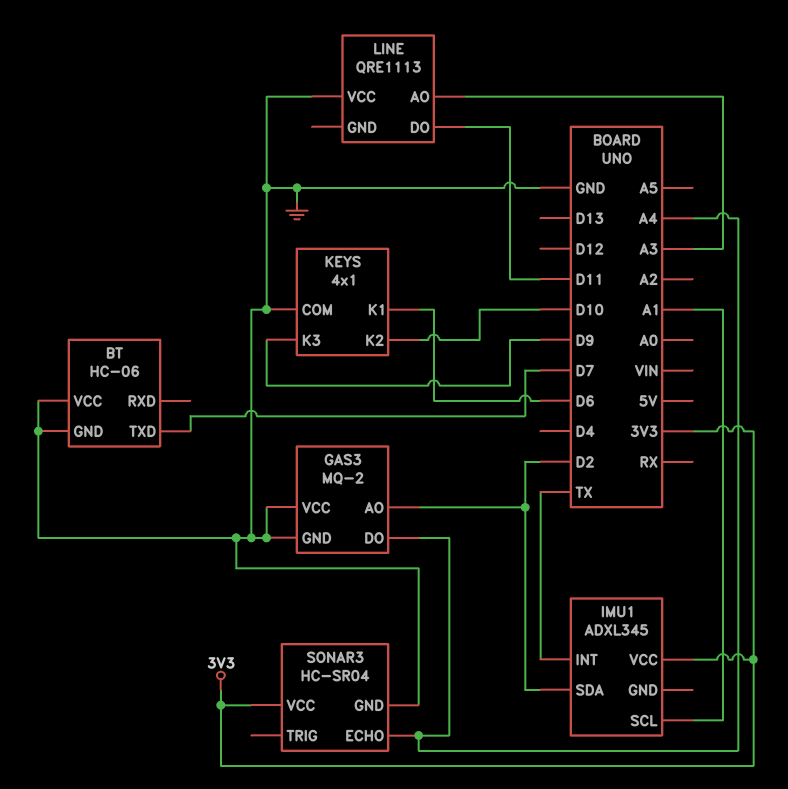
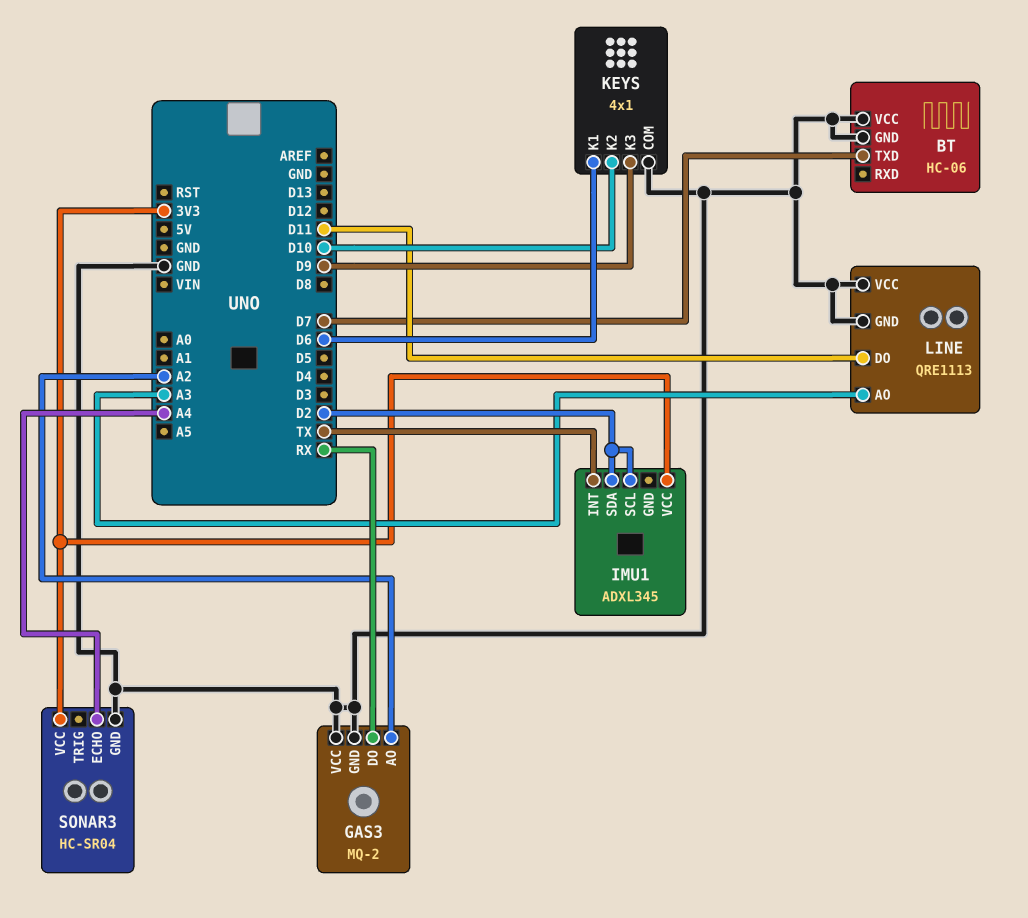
GAS3 pin AO: D2 -> A2
GAS3 pin DO: A4 -> RX
IMU1 pin SCL: A1 -> D2
LINE pin GND: none -> GND

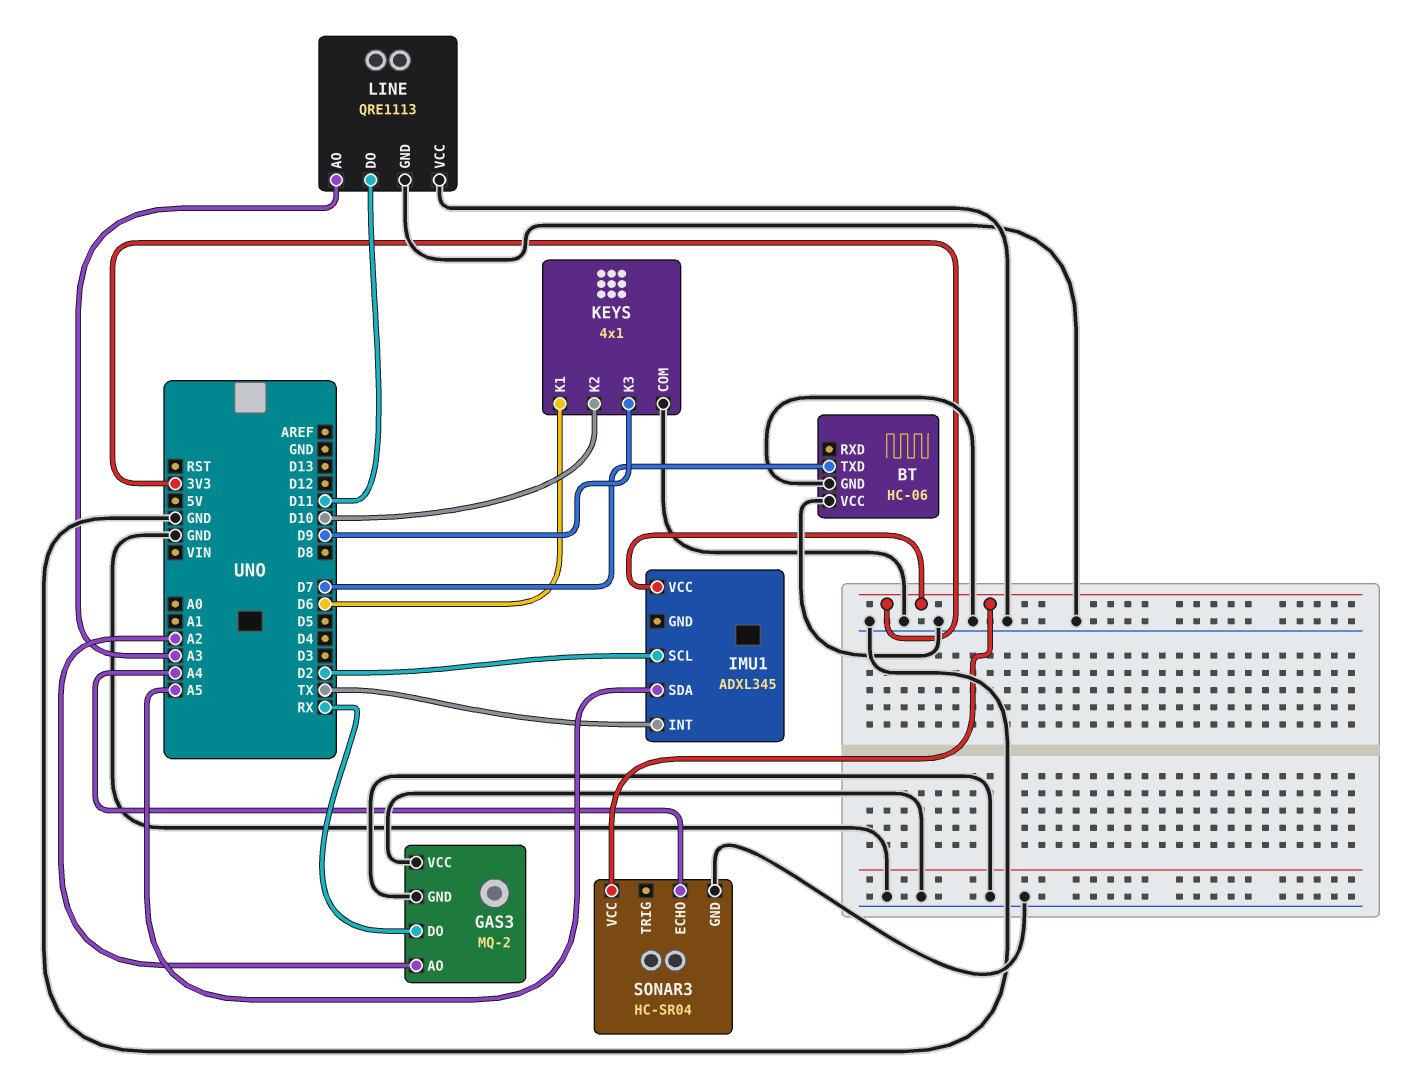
IMU1 pin SDA: D2 -> A5

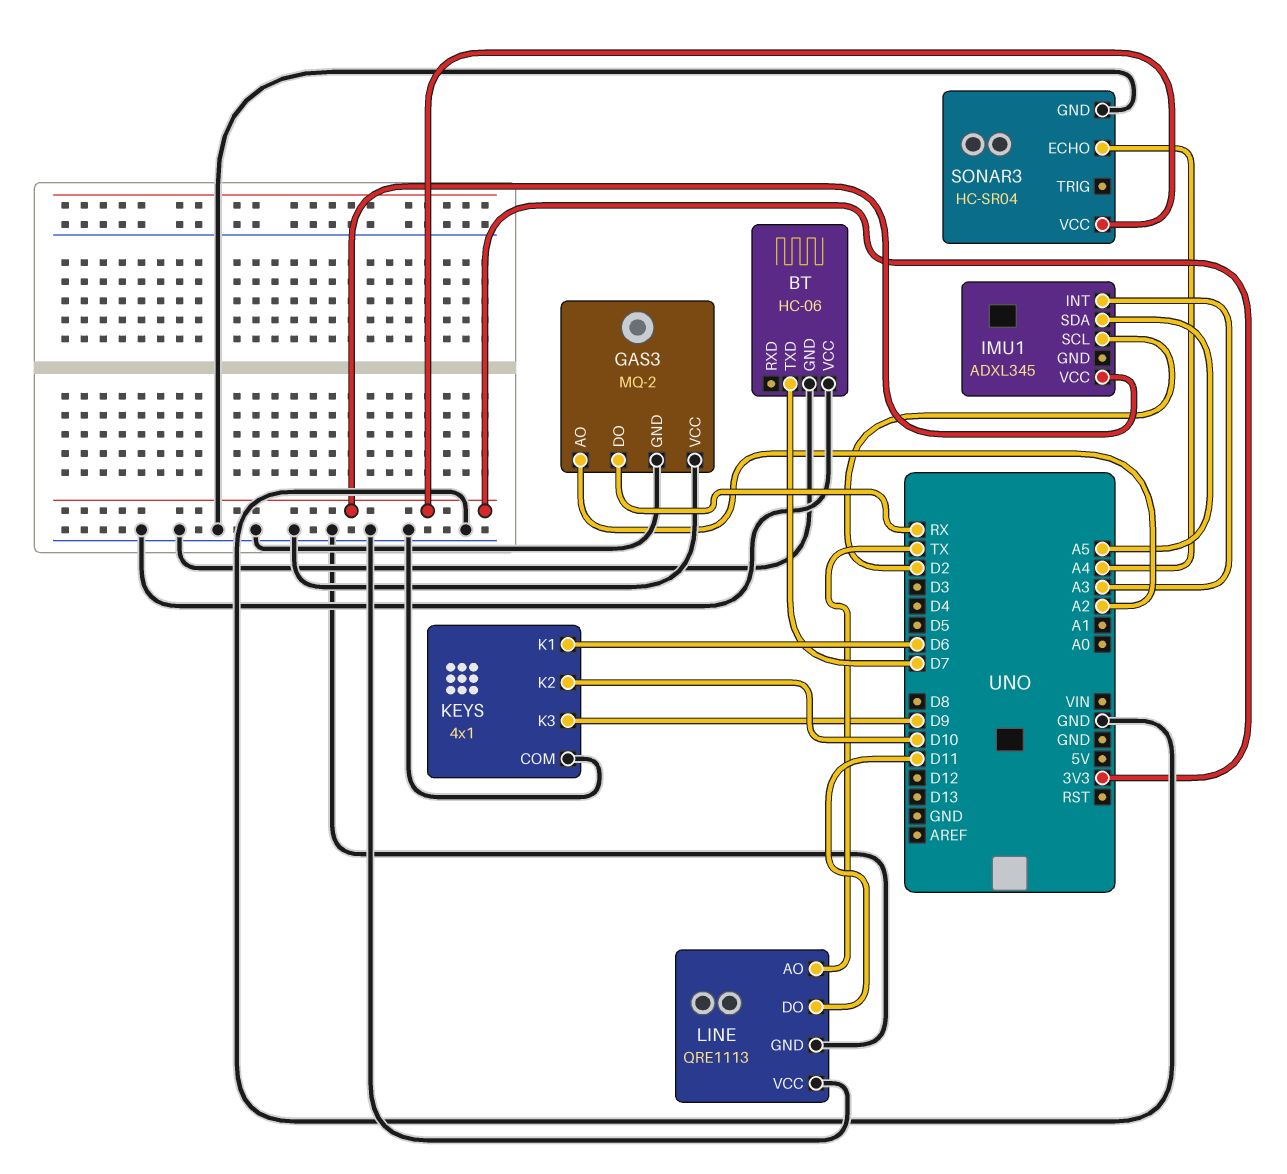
IMU1 pin INT: TX -> A3
LINE pin AO: A3 -> TX

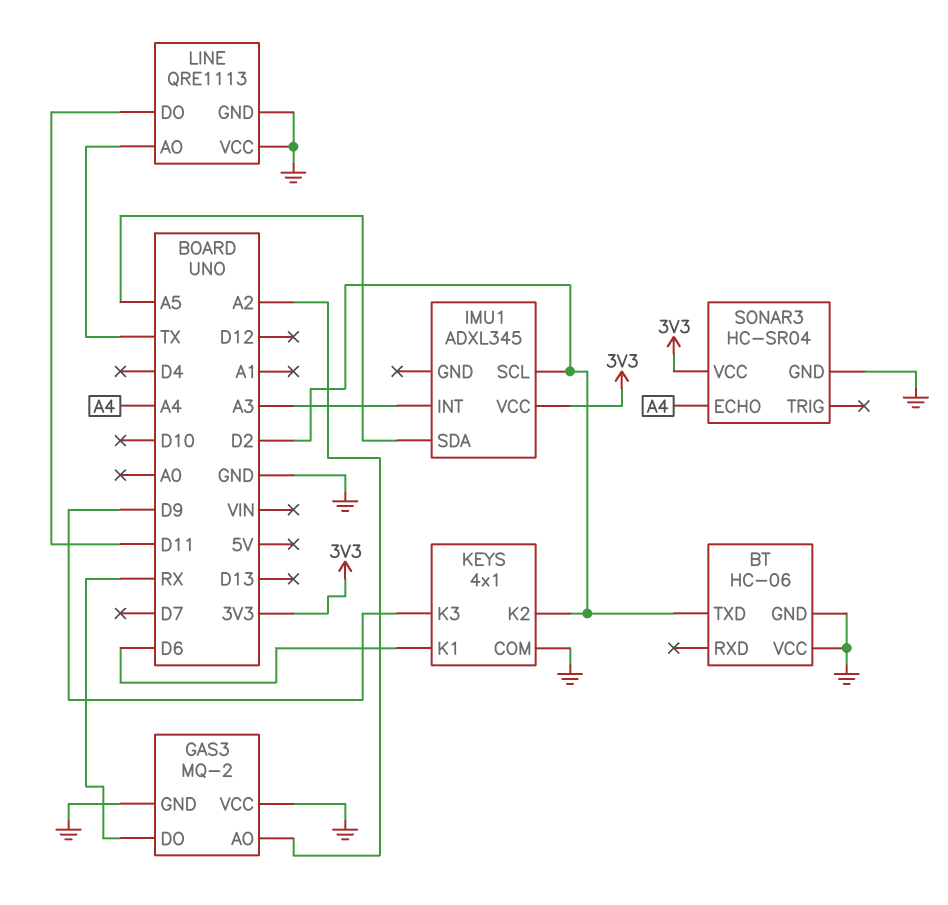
BT pin TXD: D7 -> D2
KEYS pin K2: D10 -> D2

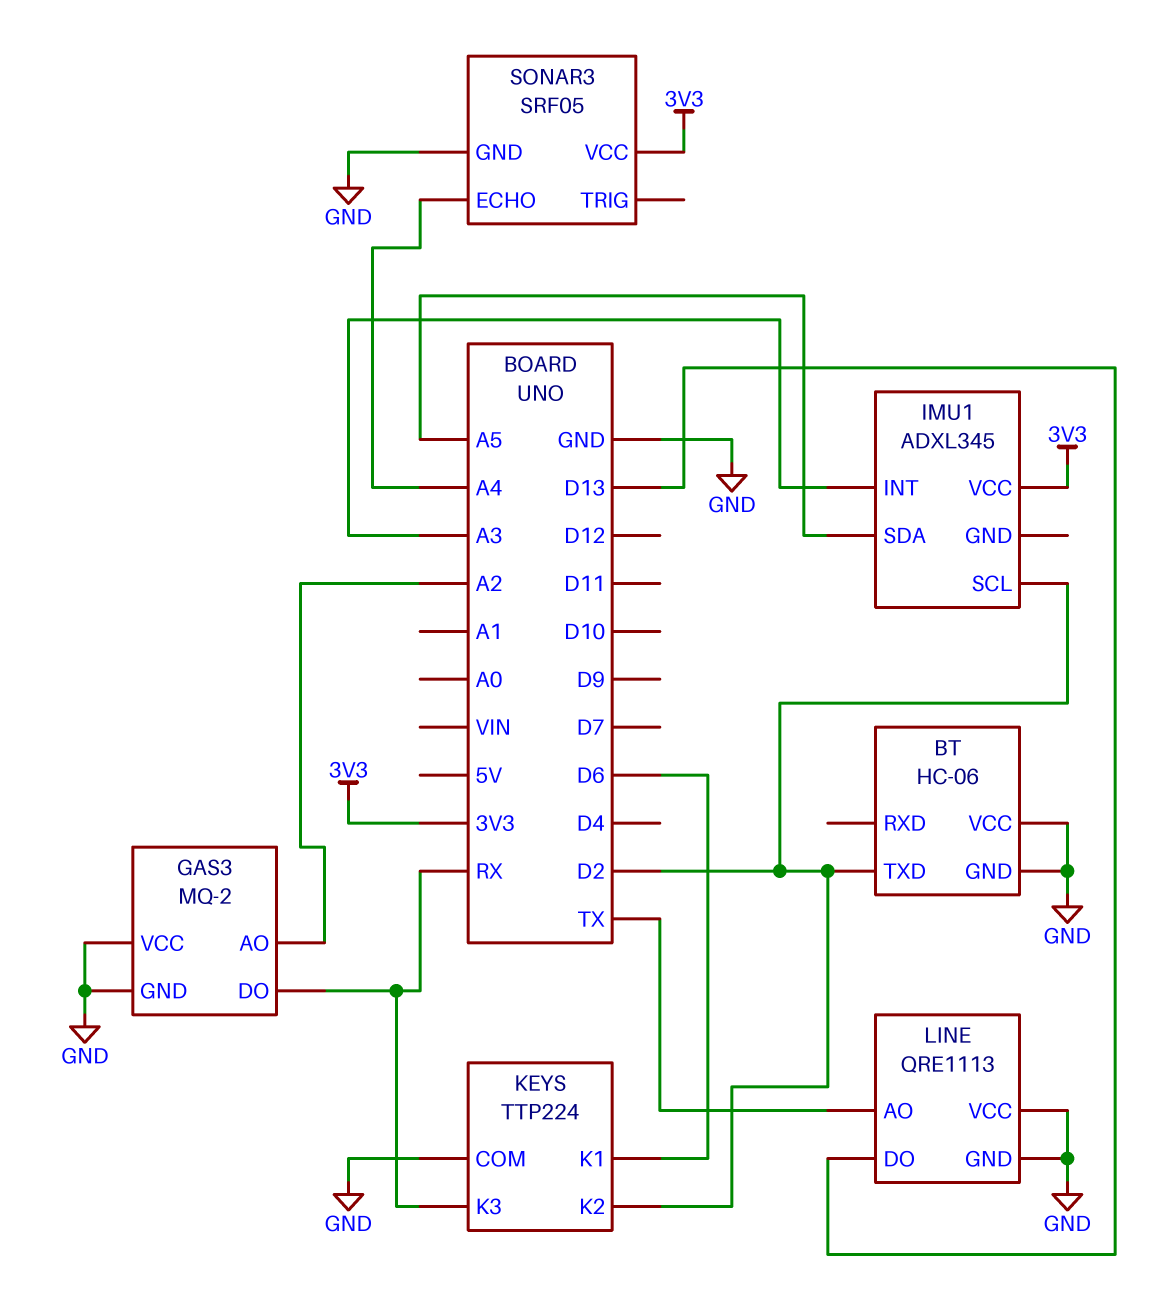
KEYS: 4x1 -> TTP224
KEYS pin K3: D9 -> RX
LINE pin DO: D11 -> D13
SONAR3: HC-SR04 -> SRF05

